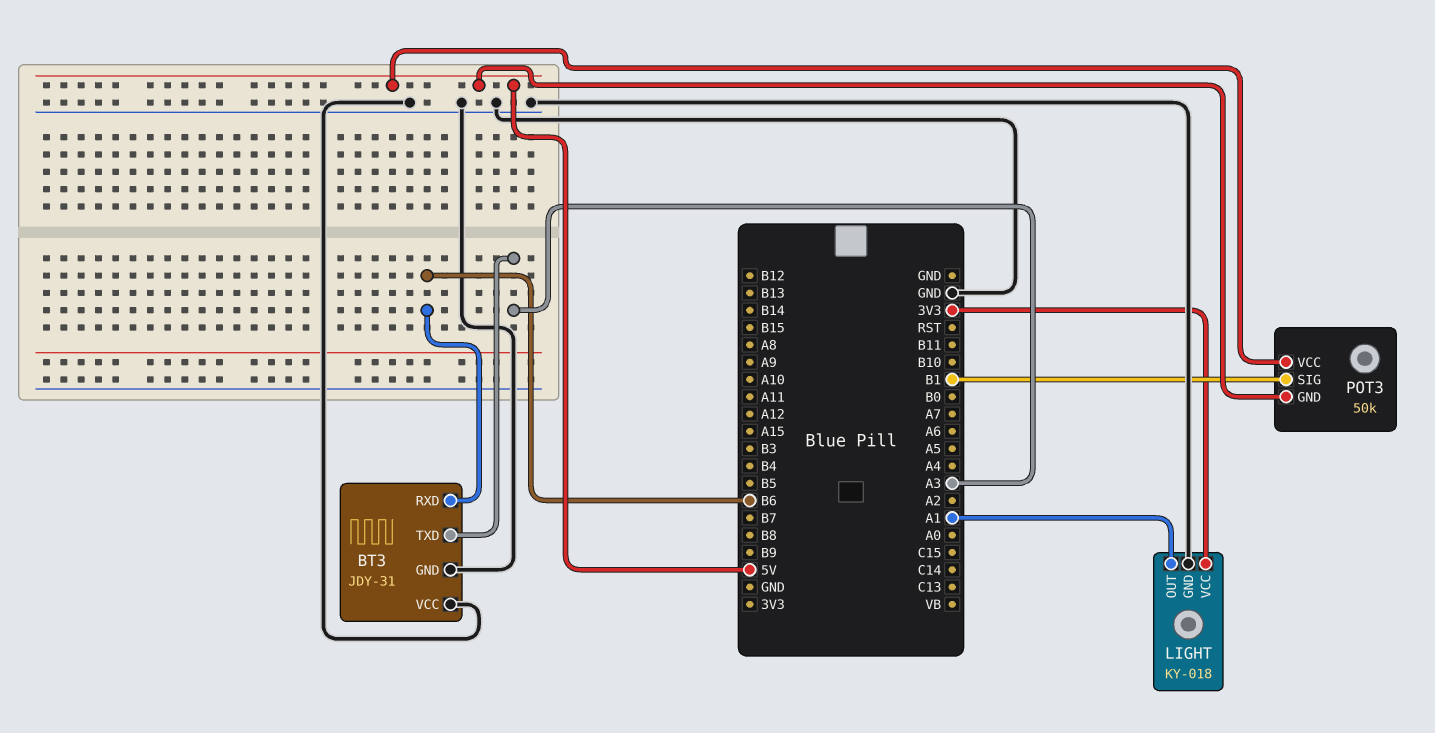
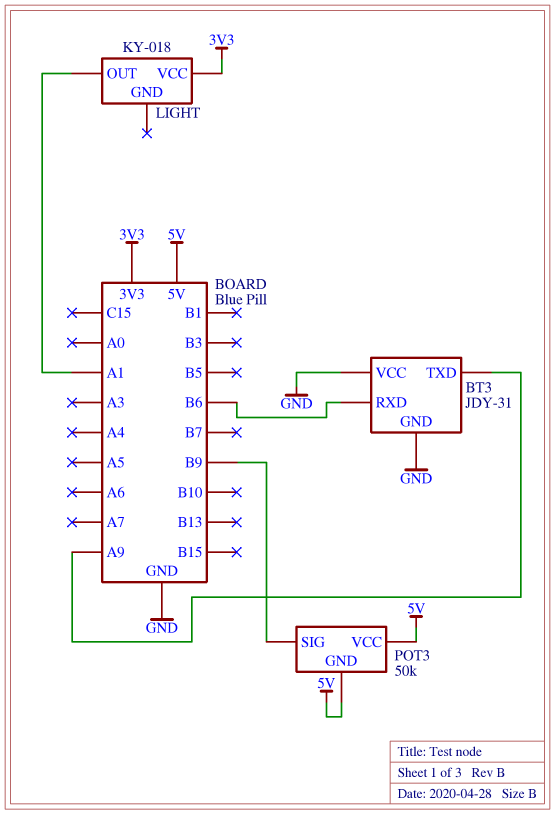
BT3 pin TXD: A3 -> A9
LIGHT pin GND: GND -> none
POT3 pin SIG: B1 -> B9

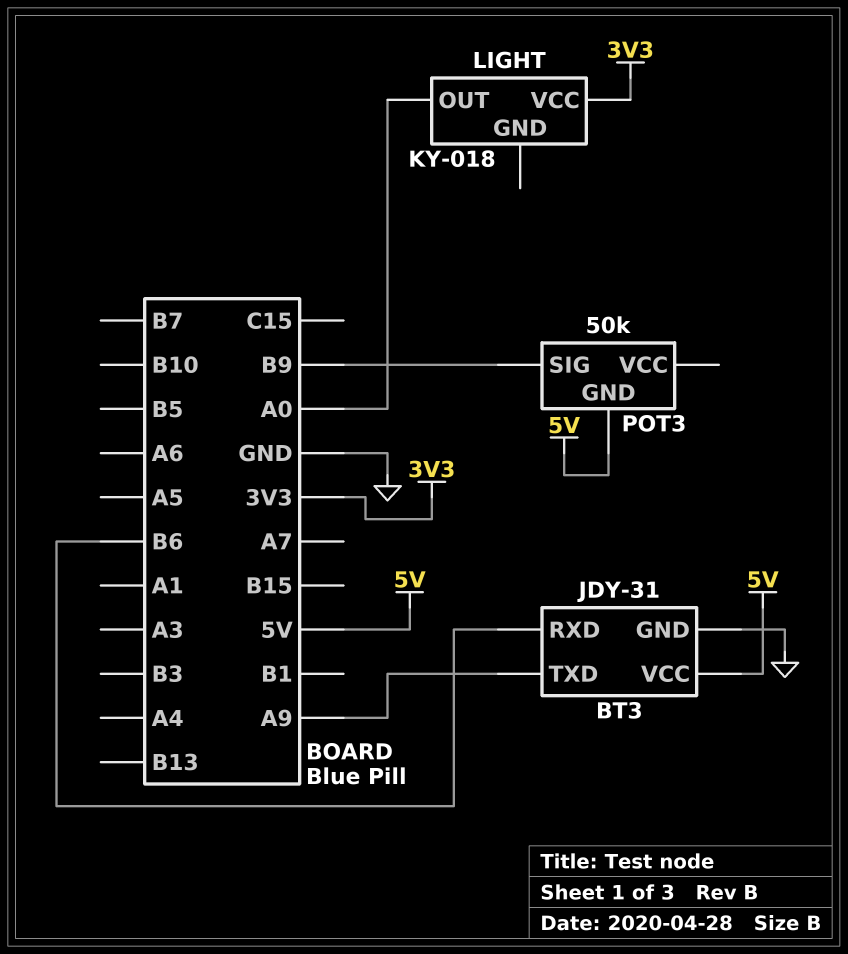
BT3 pin VCC: GND -> 5V
LIGHT pin OUT: A1 -> A0
POT3 pin VCC: 5V -> none

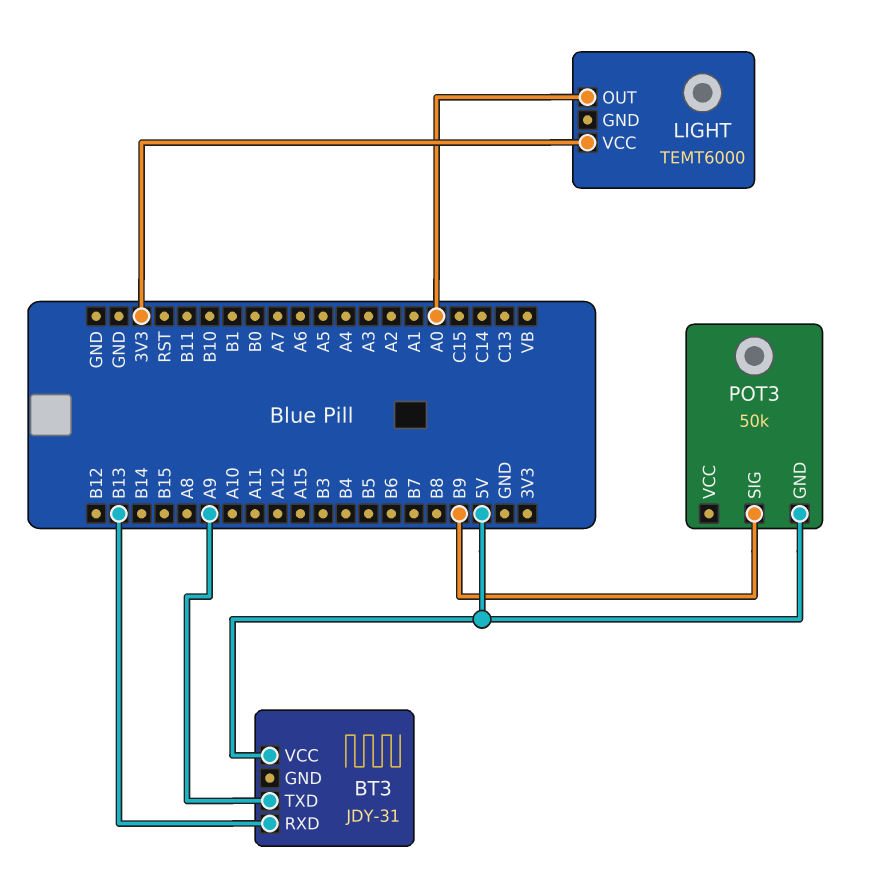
BT3 pin GND: GND -> none
BT3 pin RXD: B6 -> B13
LIGHT: KY-018 -> TEMT6000

